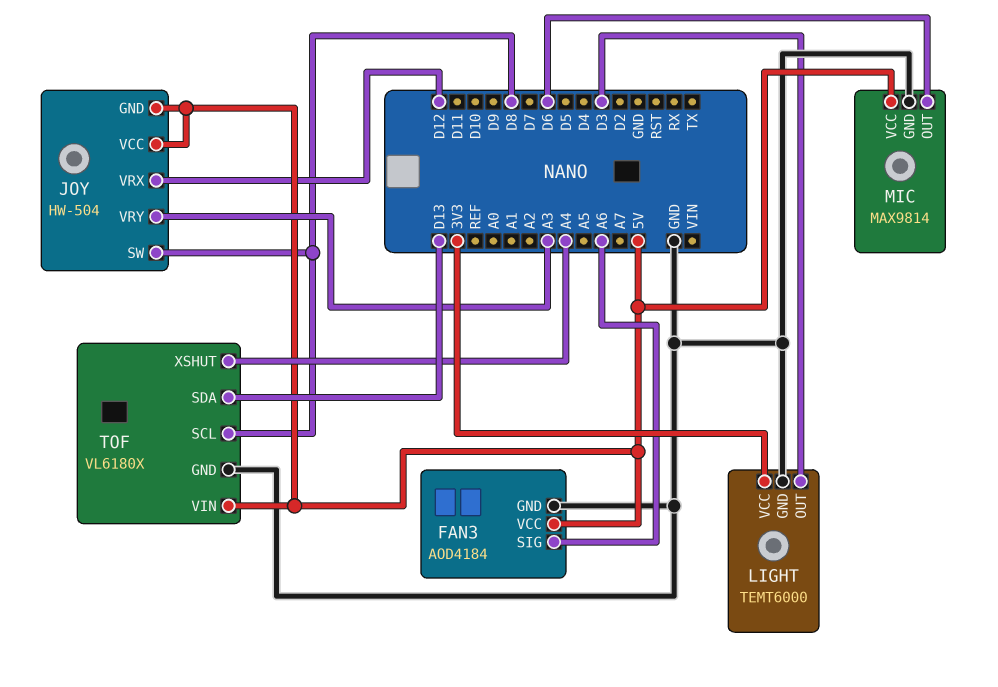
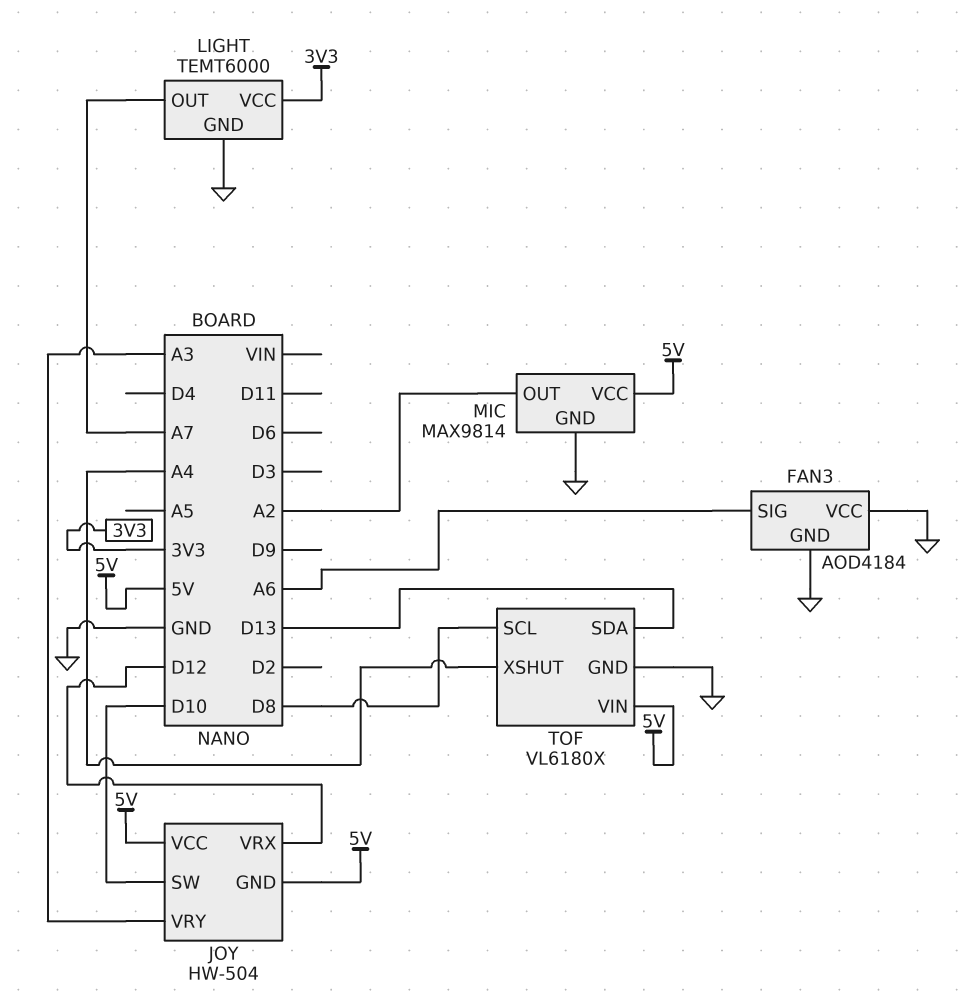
FAN3 pin VCC: 5V -> GND
JOY pin SW: D8 -> D10
LIGHT pin OUT: D3 -> A7
MIC pin OUT: D6 -> A2

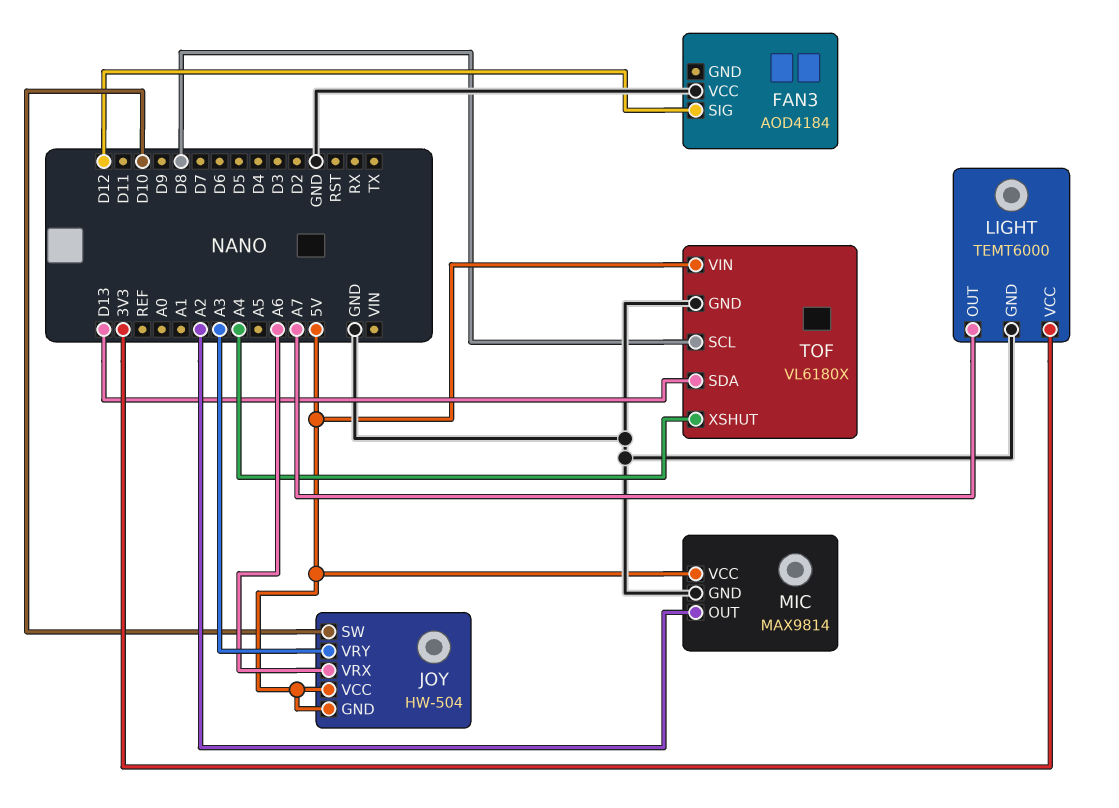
FAN3 pin GND: GND -> none
FAN3 pin SIG: A6 -> D12
JOY pin VRX: D12 -> A6

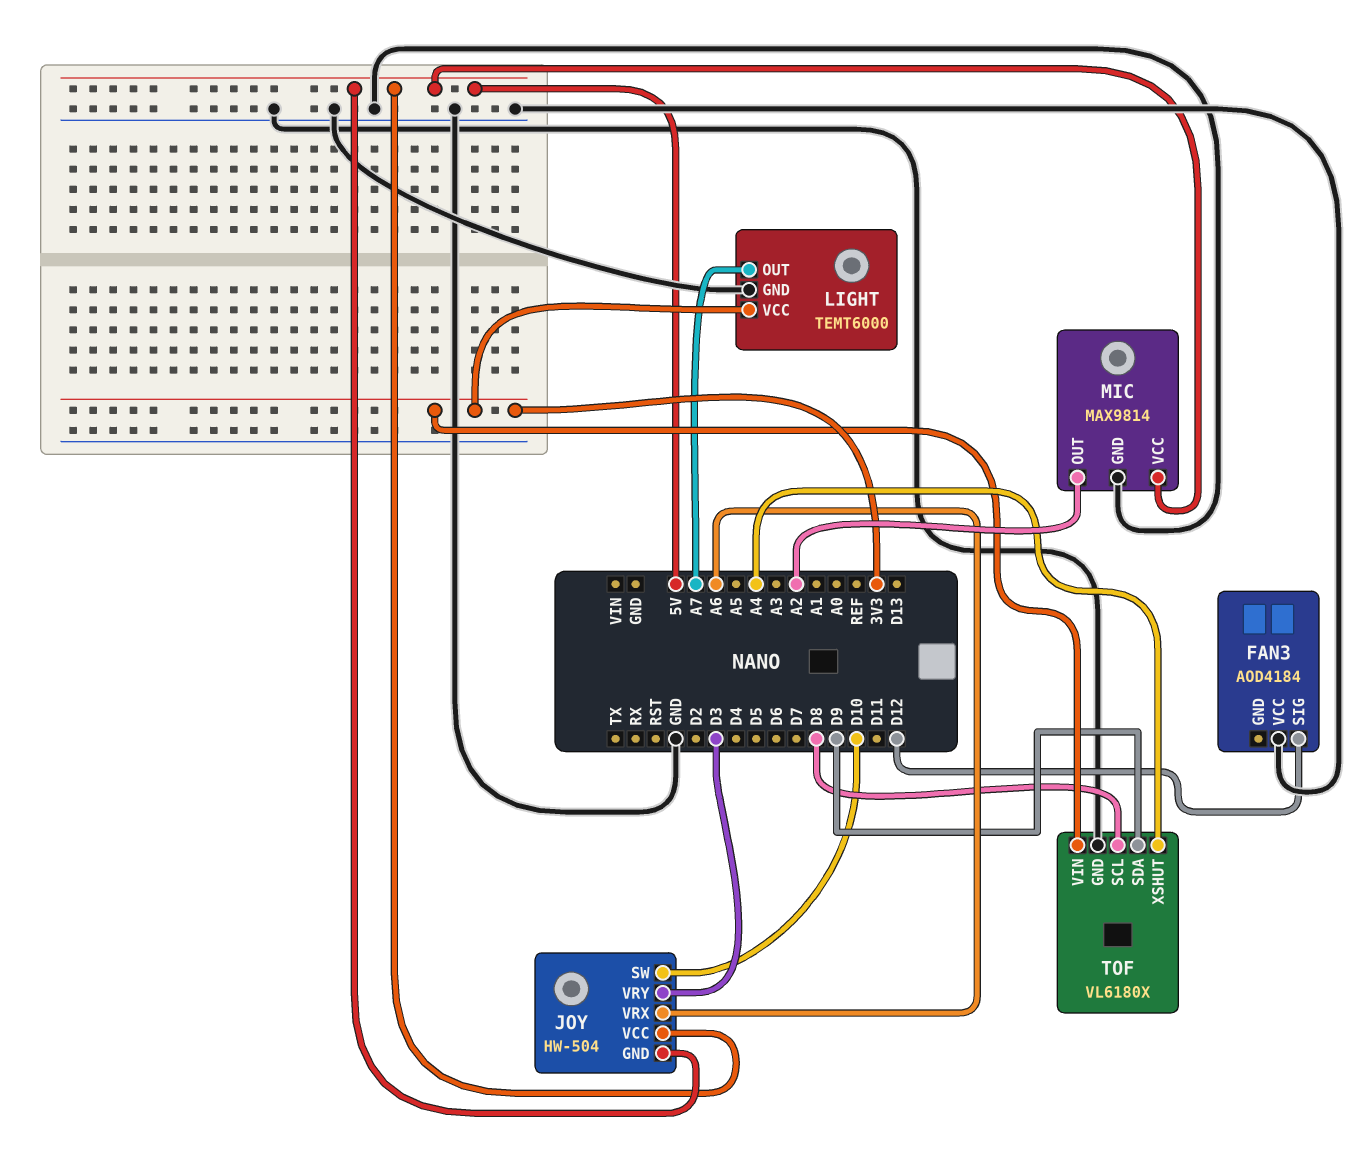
JOY pin VRY: A3 -> D3
TOF pin SDA: D13 -> D9
TOF pin VIN: 5V -> 3V3

